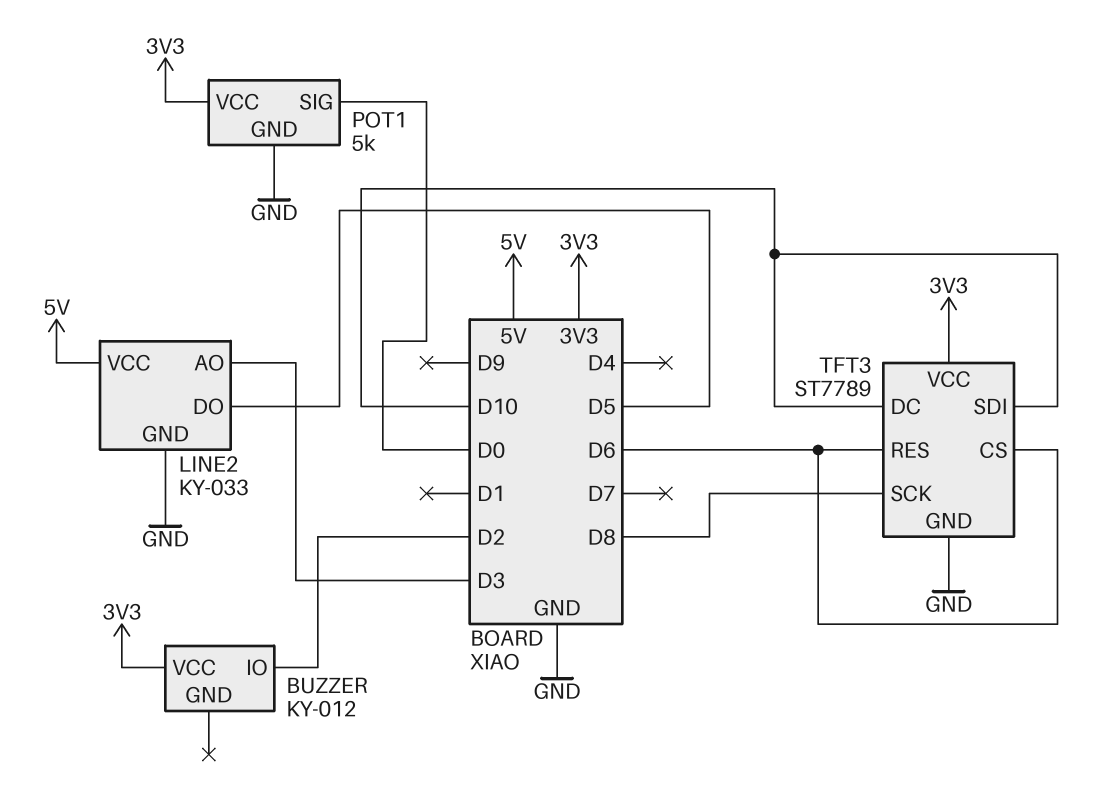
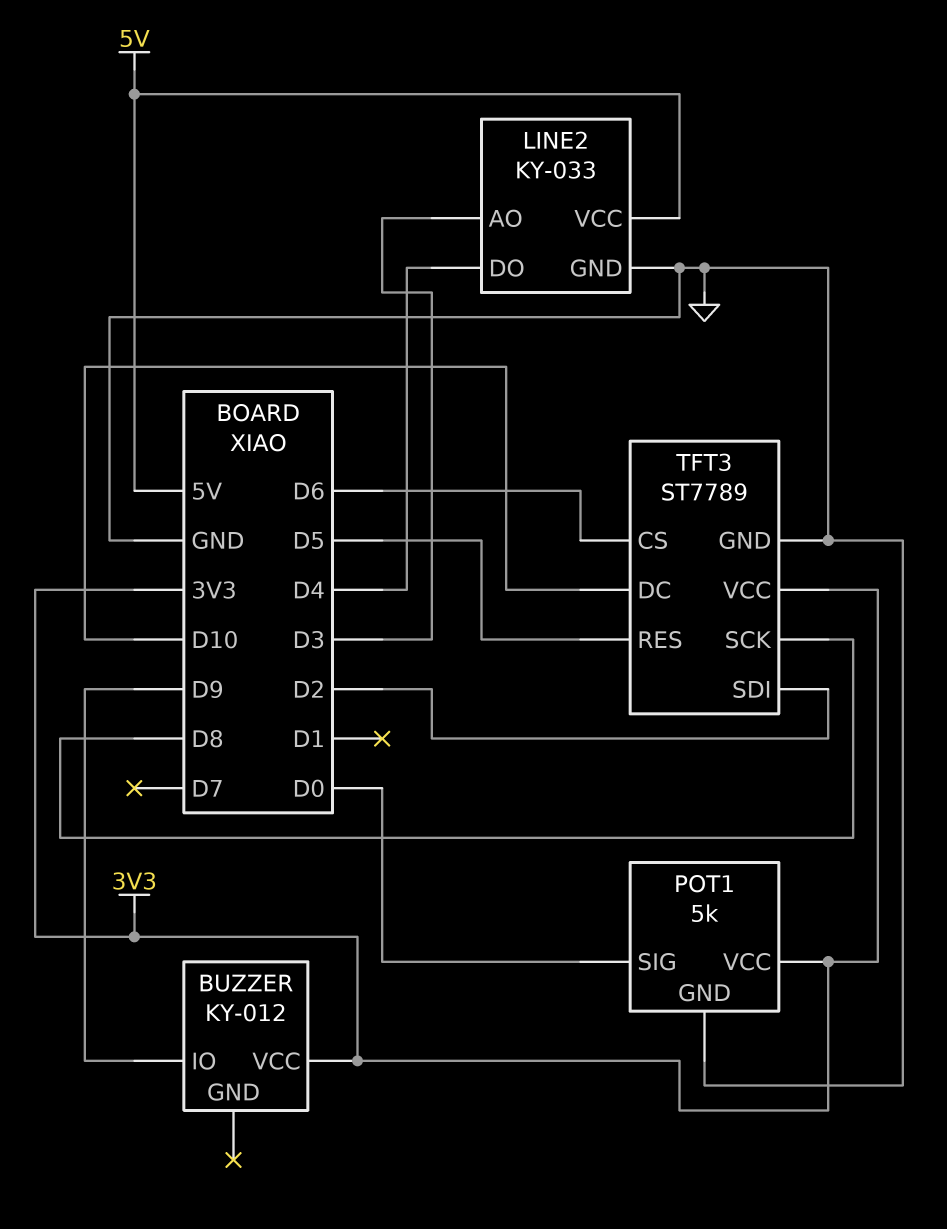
BUZZER pin IO: D2 -> D9
LINE2 pin DO: D5 -> D4
TFT3 pin RES: D6 -> D5
TFT3 pin SDI: D10 -> D2

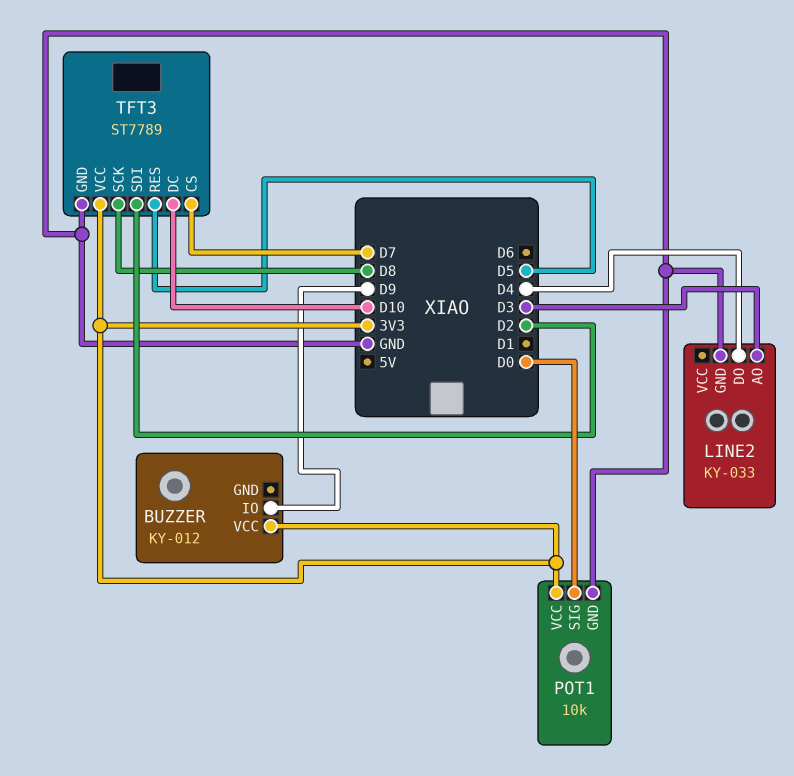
LINE2 pin VCC: 5V -> none
POT1: 5k -> 10k
TFT3 pin CS: D6 -> D7

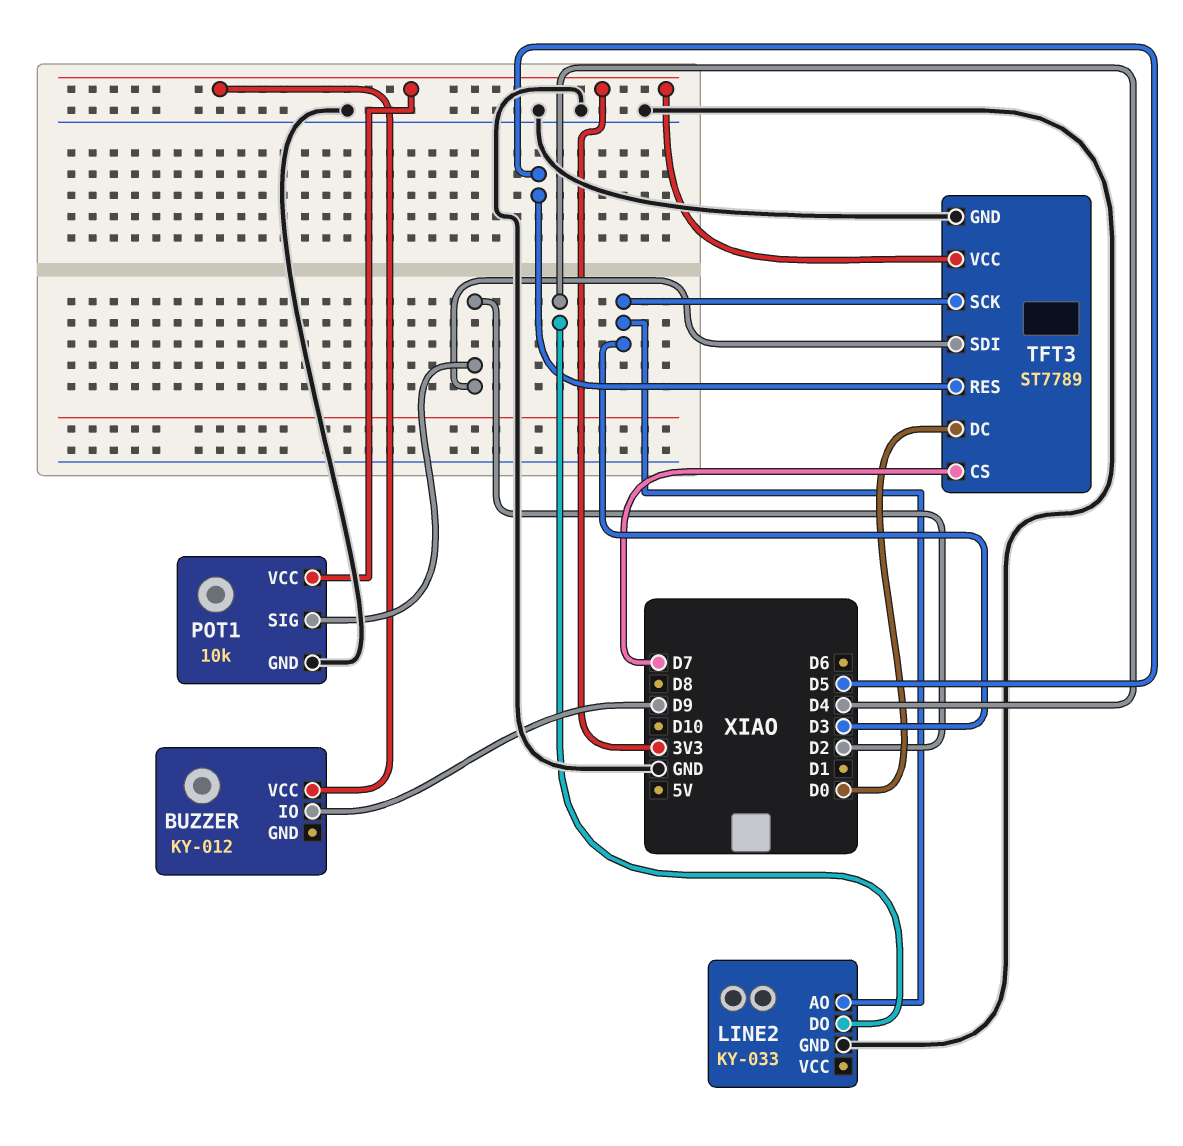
POT1 pin SIG: D0 -> D2
TFT3 pin DC: D10 -> D0
TFT3 pin SCK: D8 -> D3

